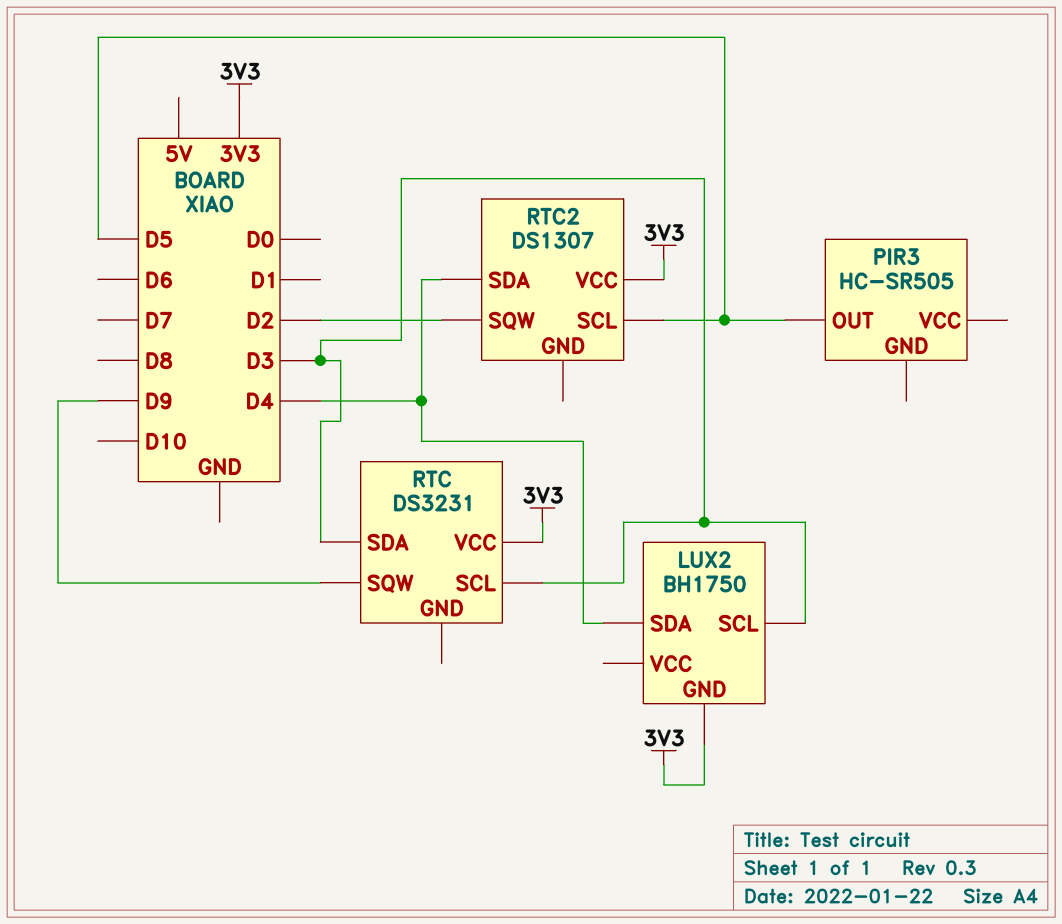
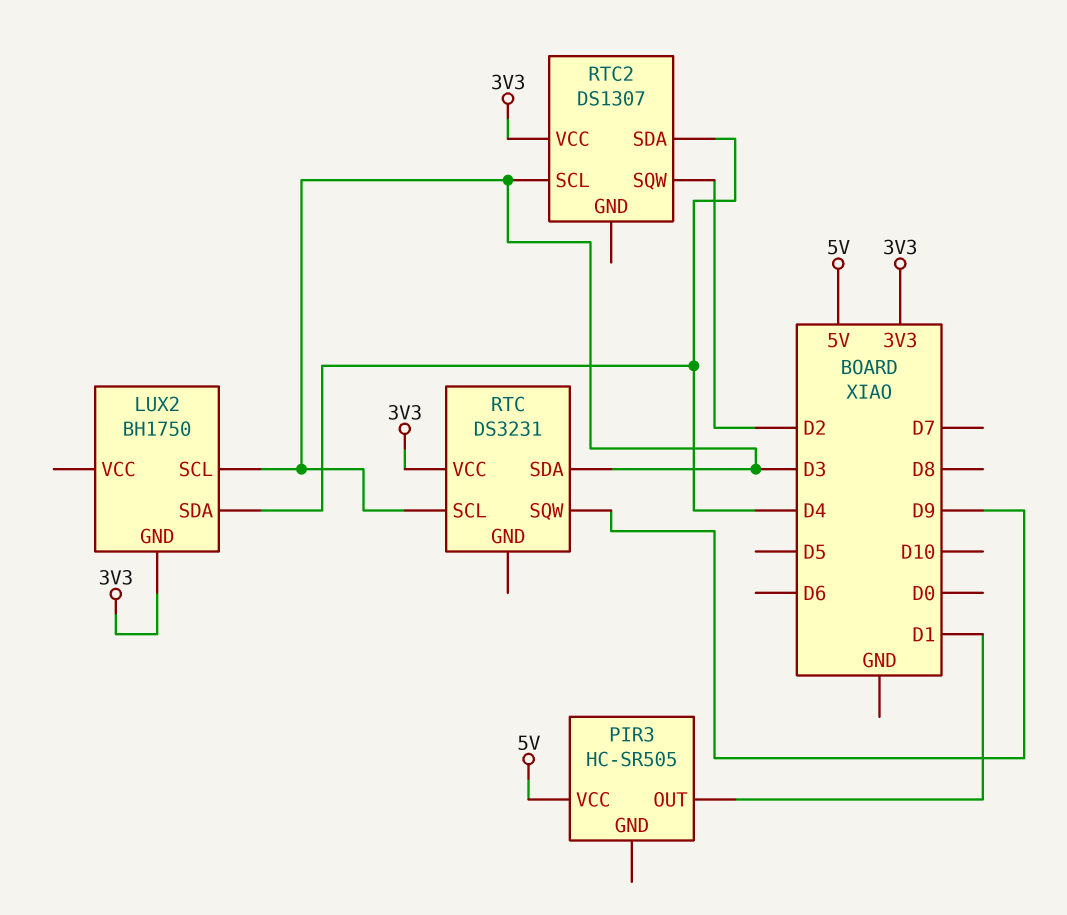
PIR3 pin OUT: D5 -> D1
PIR3 pin VCC: none -> 5V
RTC2 pin SCL: D5 -> D3

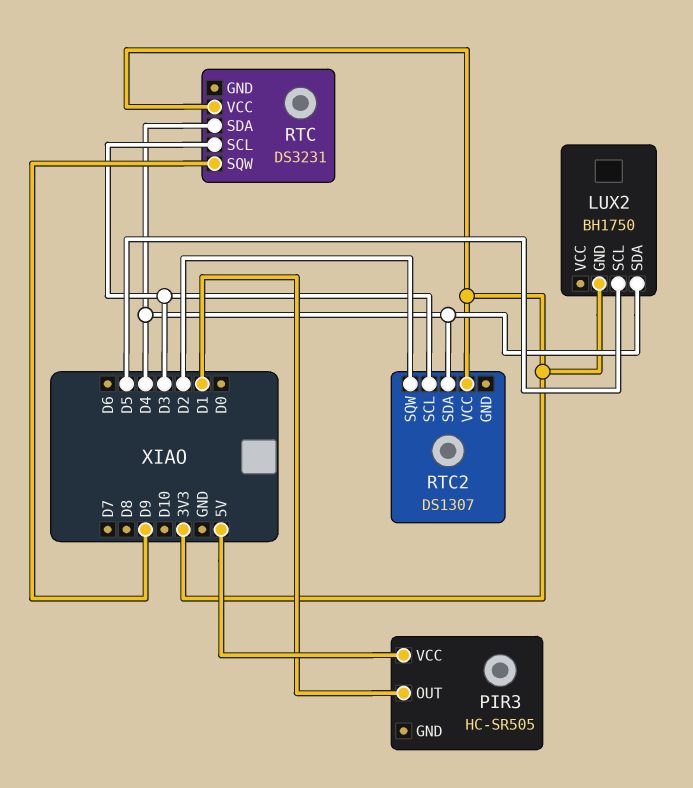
LUX2 pin SCL: D3 -> D5
RTC pin SDA: D3 -> D4

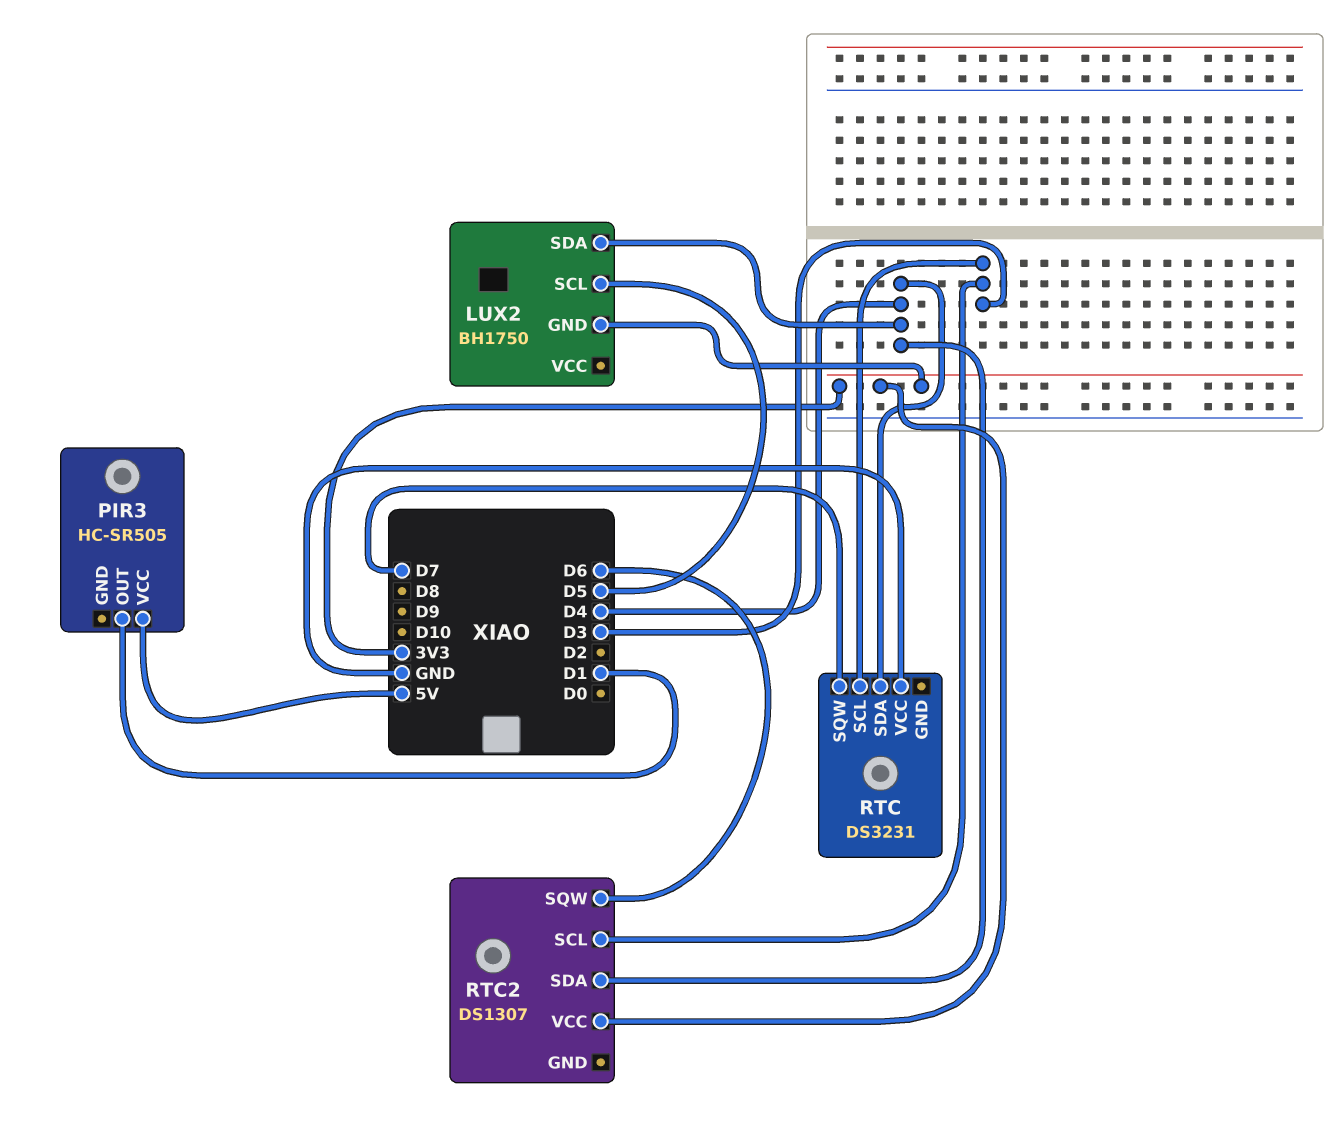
RTC pin SQW: D9 -> D7
RTC pin VCC: 3V3 -> GND
RTC2 pin SQW: D2 -> D6

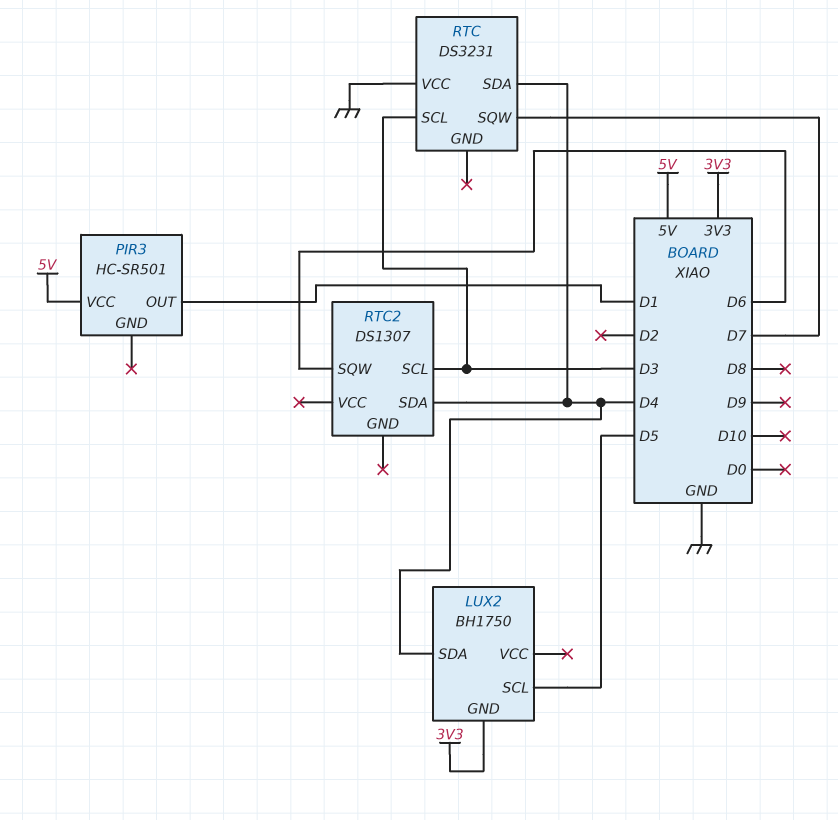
PIR3: HC-SR505 -> HC-SR501
RTC2 pin VCC: 3V3 -> none

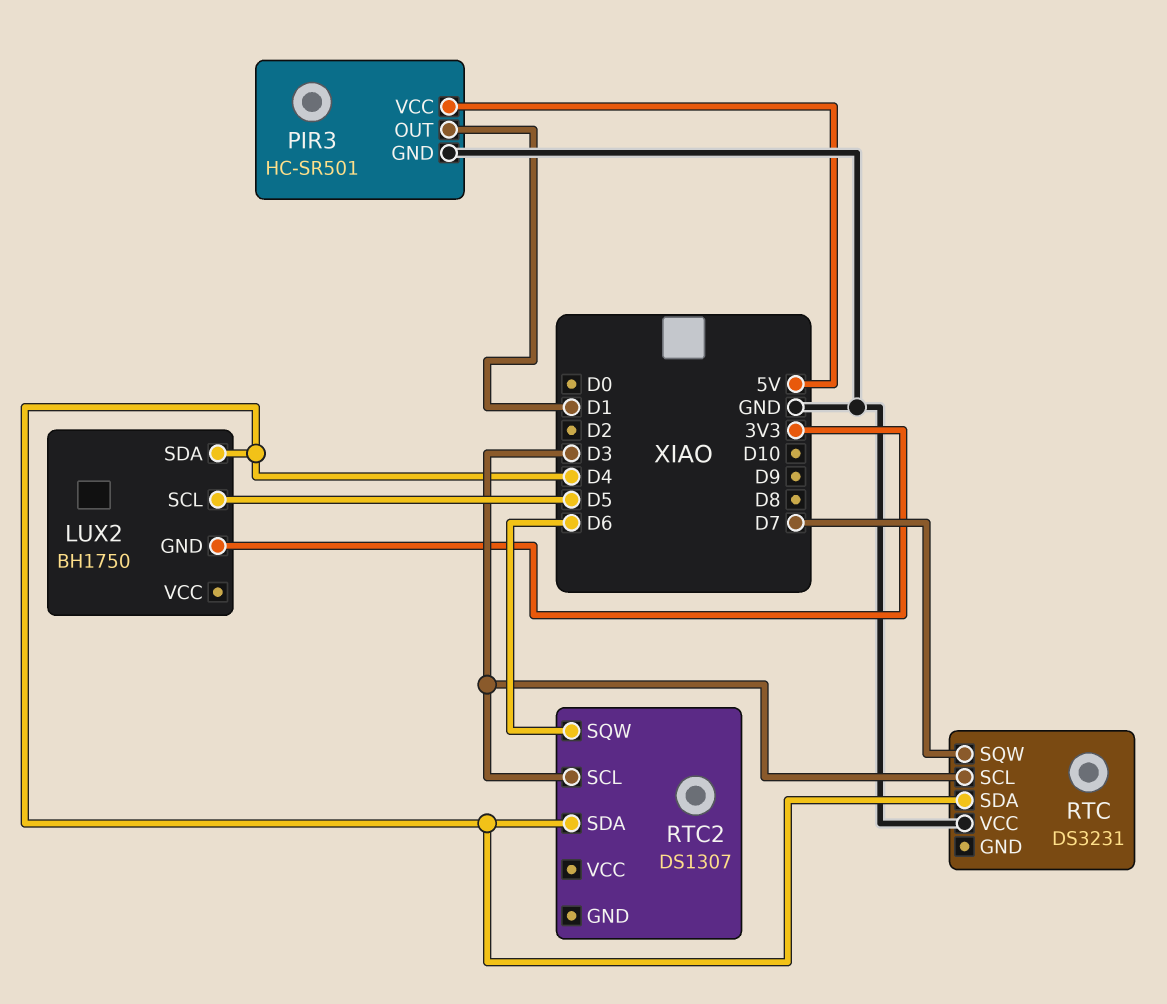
PIR3 pin GND: none -> GND

